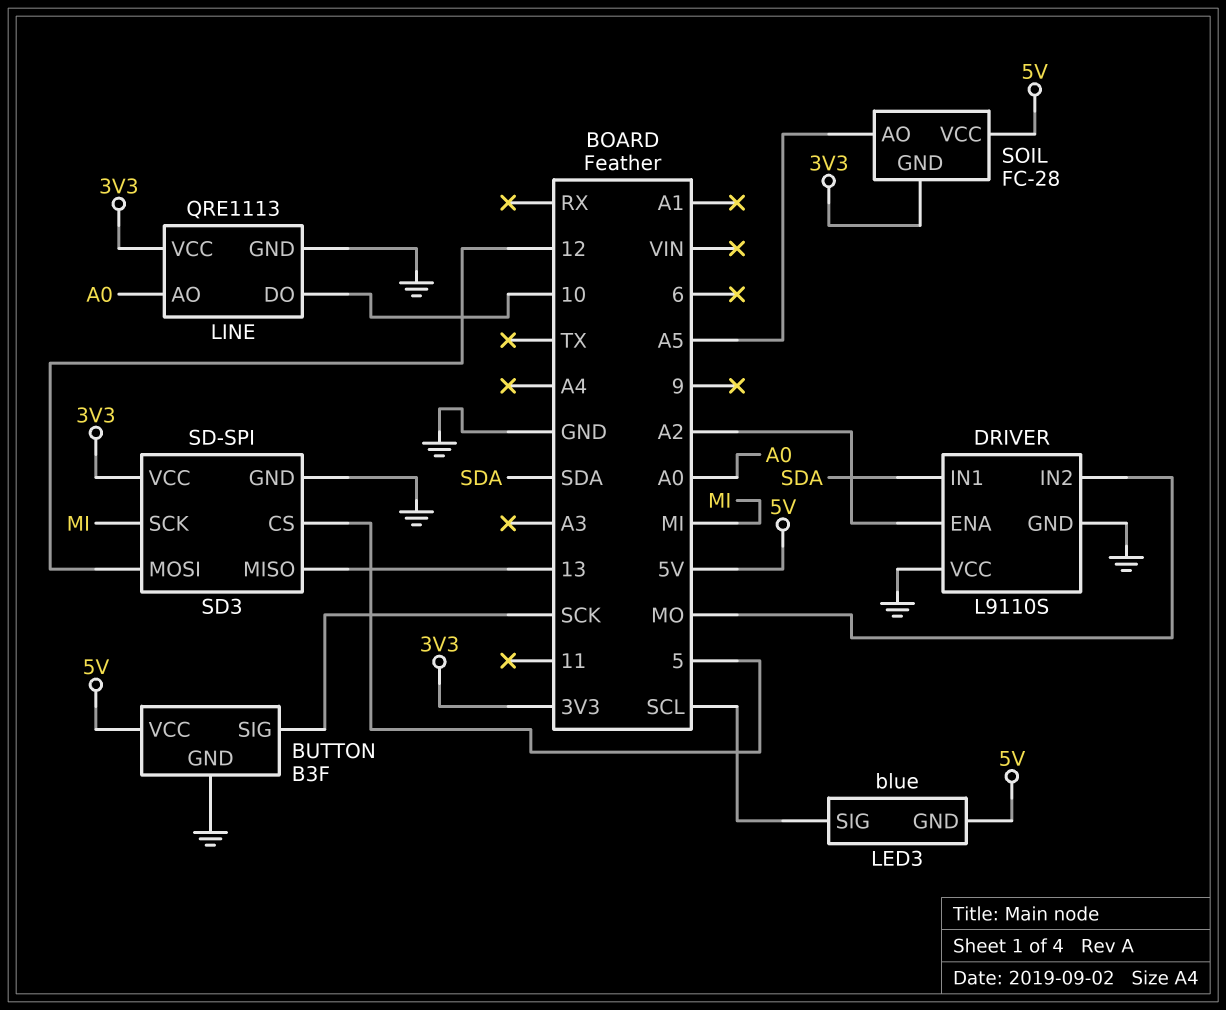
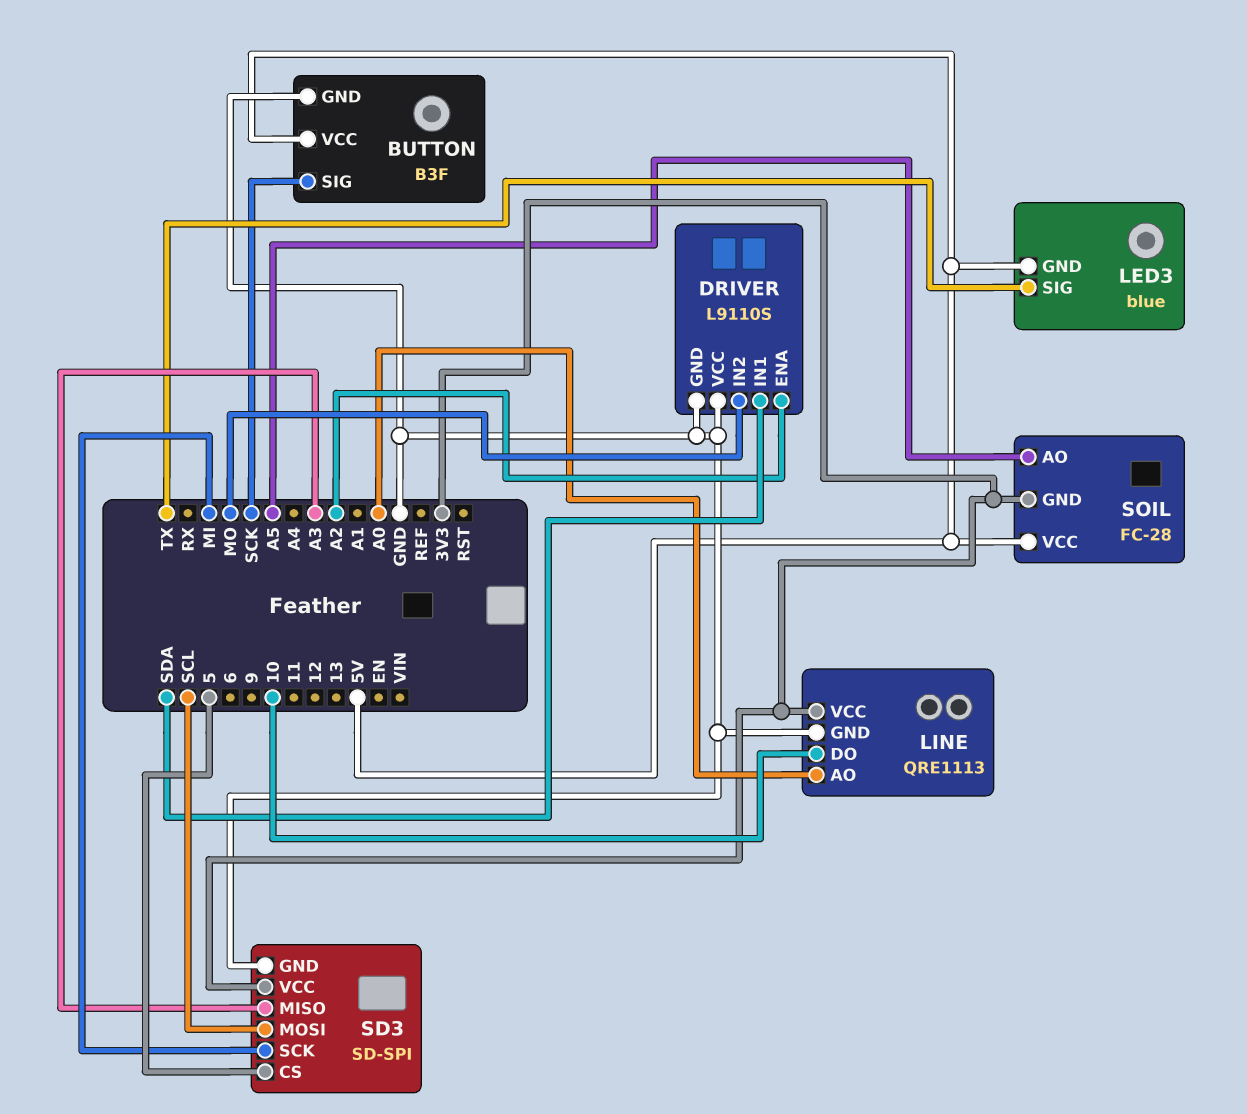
LED3 pin SIG: SCL -> TX
SD3 pin MISO: 13 -> A3
SD3 pin MOSI: 12 -> SCL

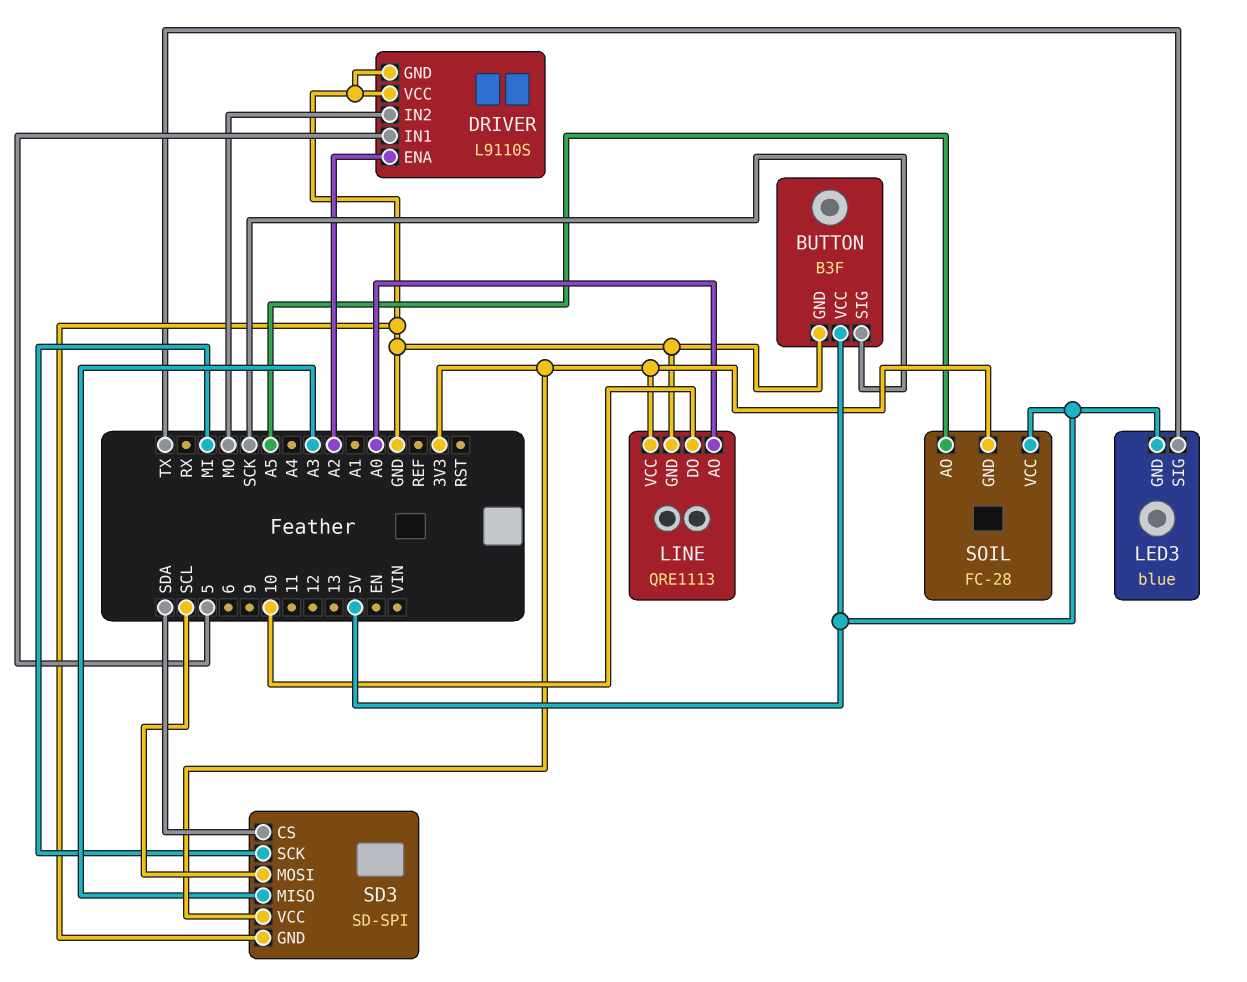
DRIVER pin IN1: SDA -> 5
SD3 pin CS: 5 -> SDA

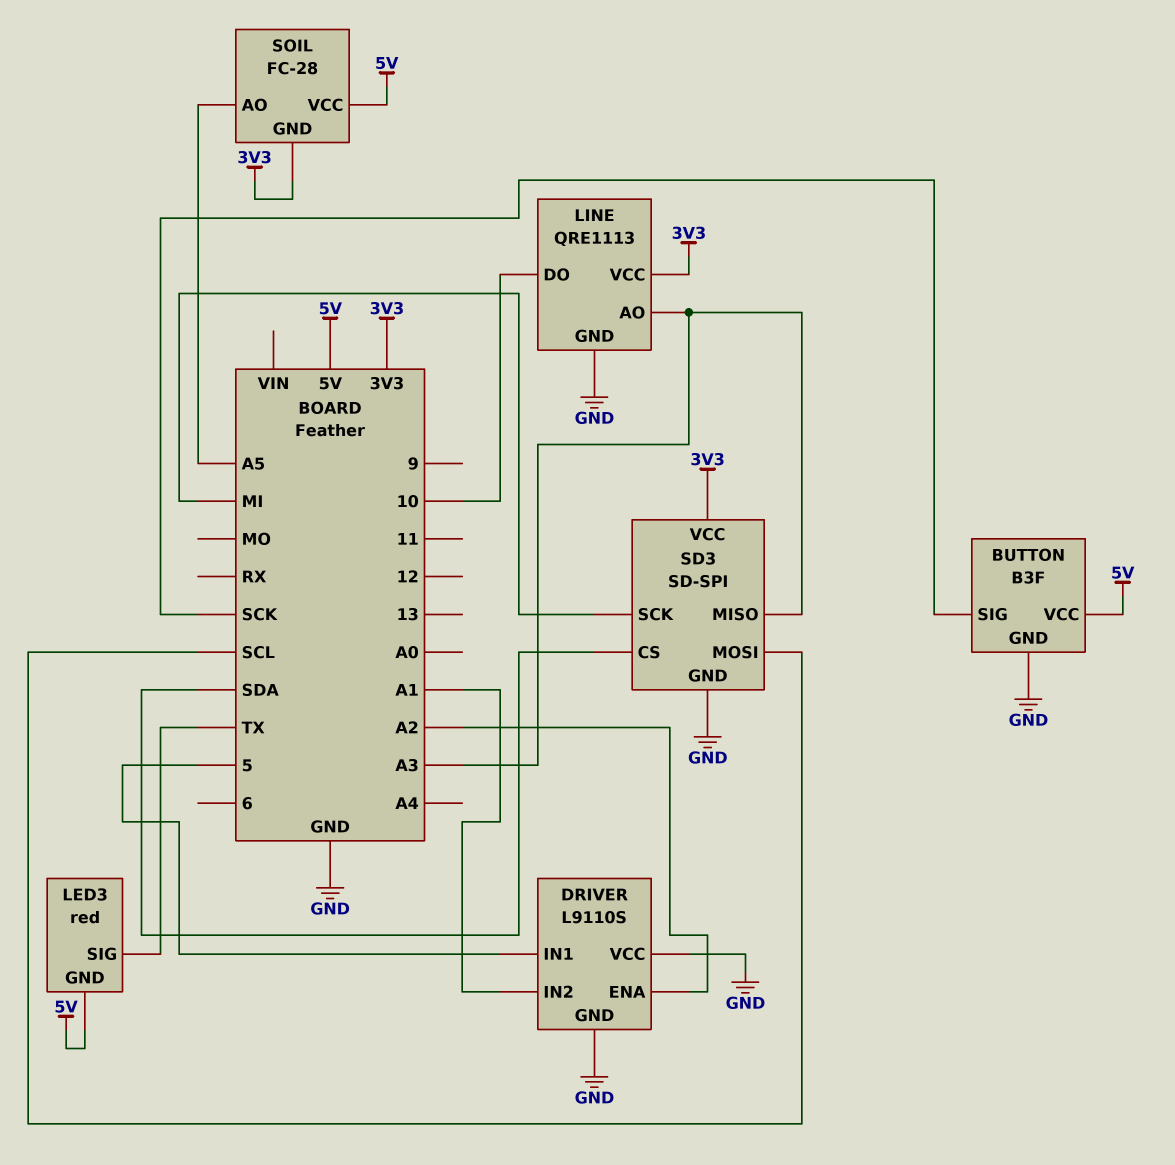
DRIVER pin IN2: MO -> A1
LED3: blue -> red
LINE pin AO: A0 -> A3

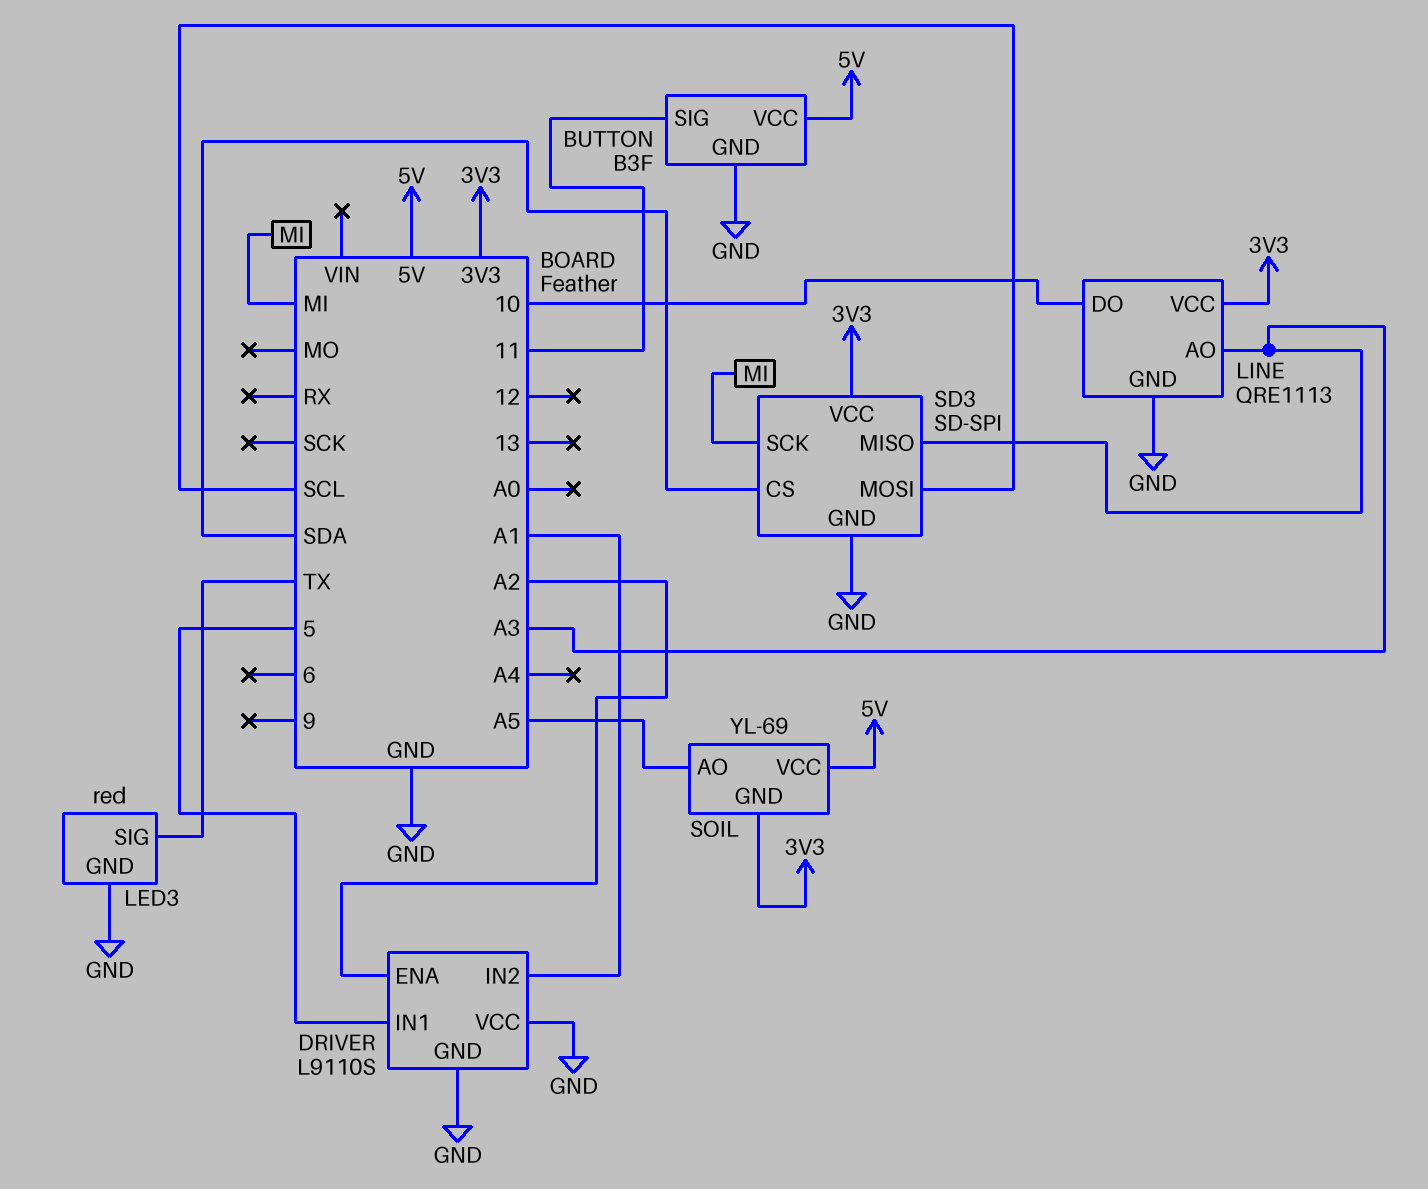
BUTTON pin SIG: SCK -> 11
LED3 pin GND: 5V -> GND
SOIL: FC-28 -> YL-69

